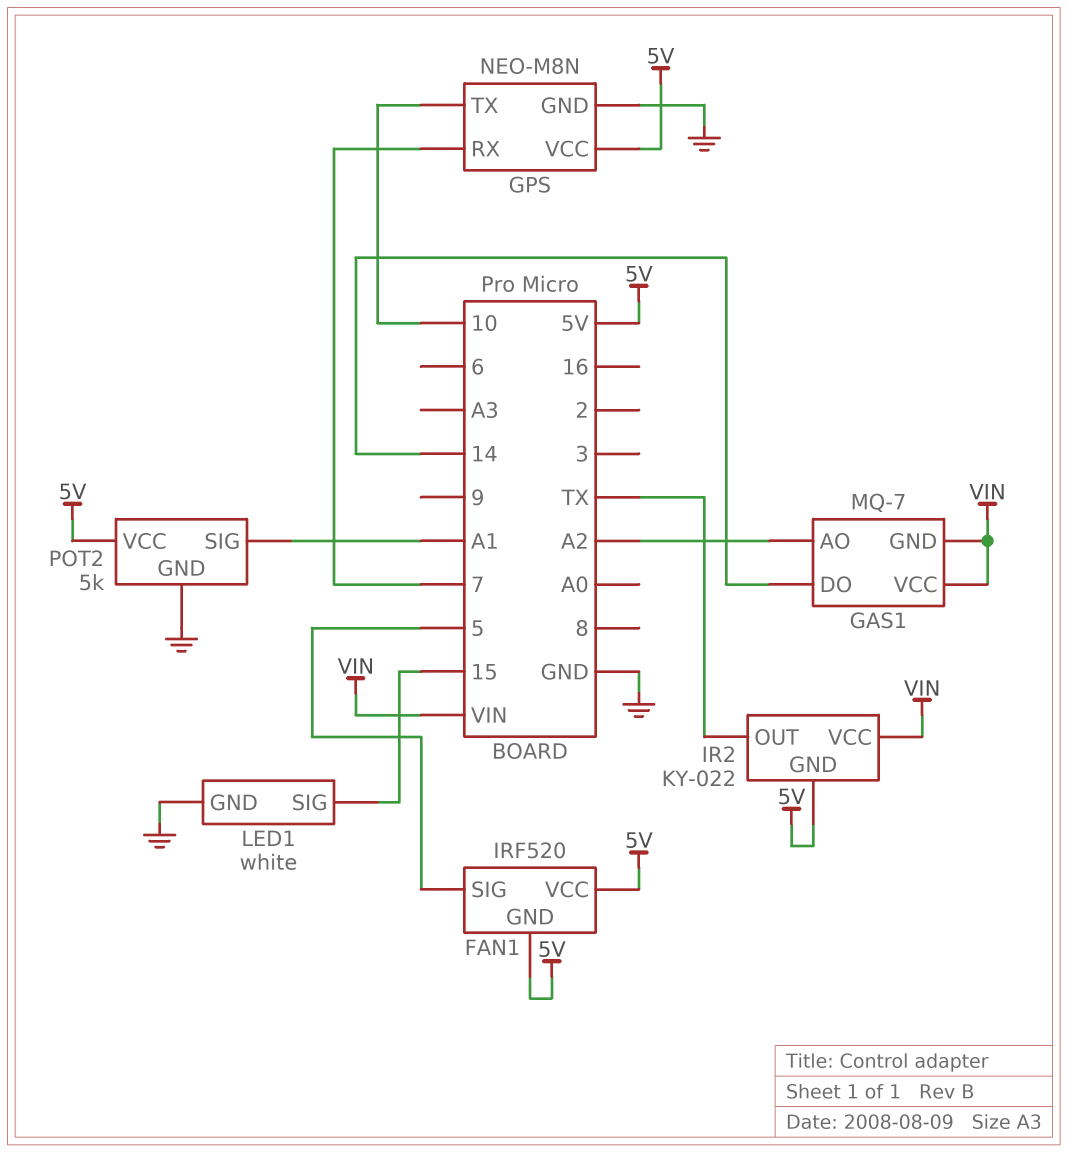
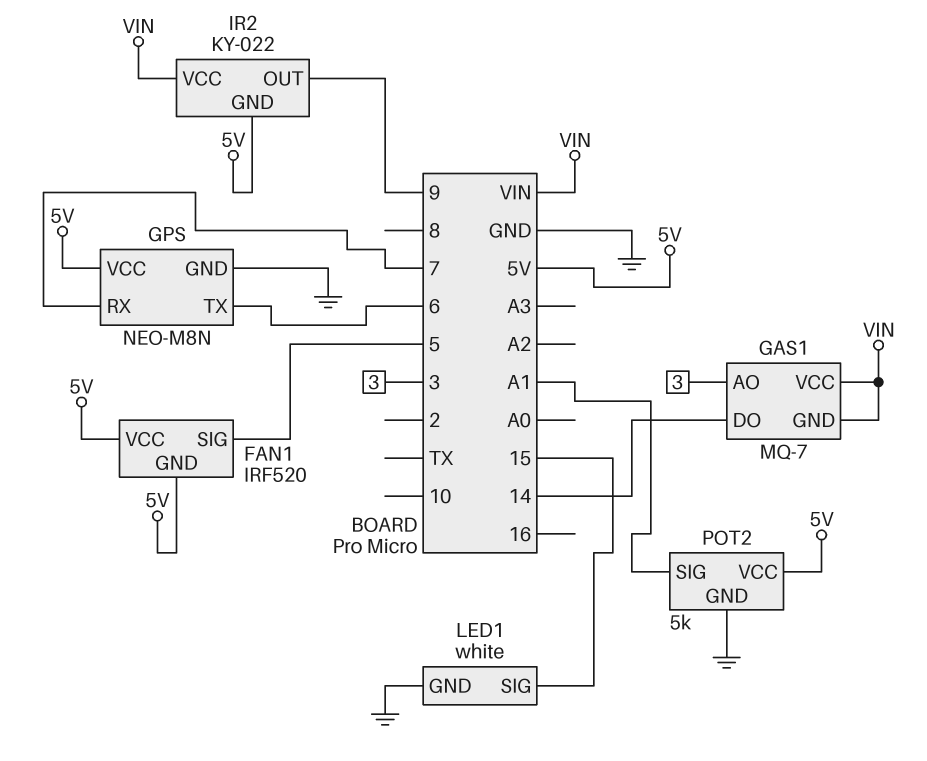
GAS1 pin AO: A2 -> 3
GPS pin TX: 10 -> 6
IR2 pin OUT: TX -> 9

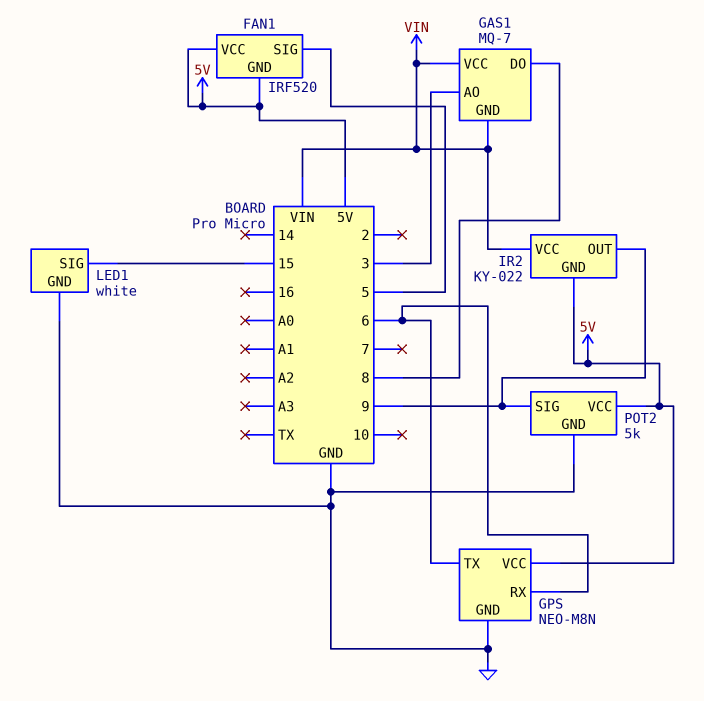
GAS1 pin DO: 14 -> 8
GPS pin RX: 7 -> 6
POT2 pin SIG: A1 -> 9

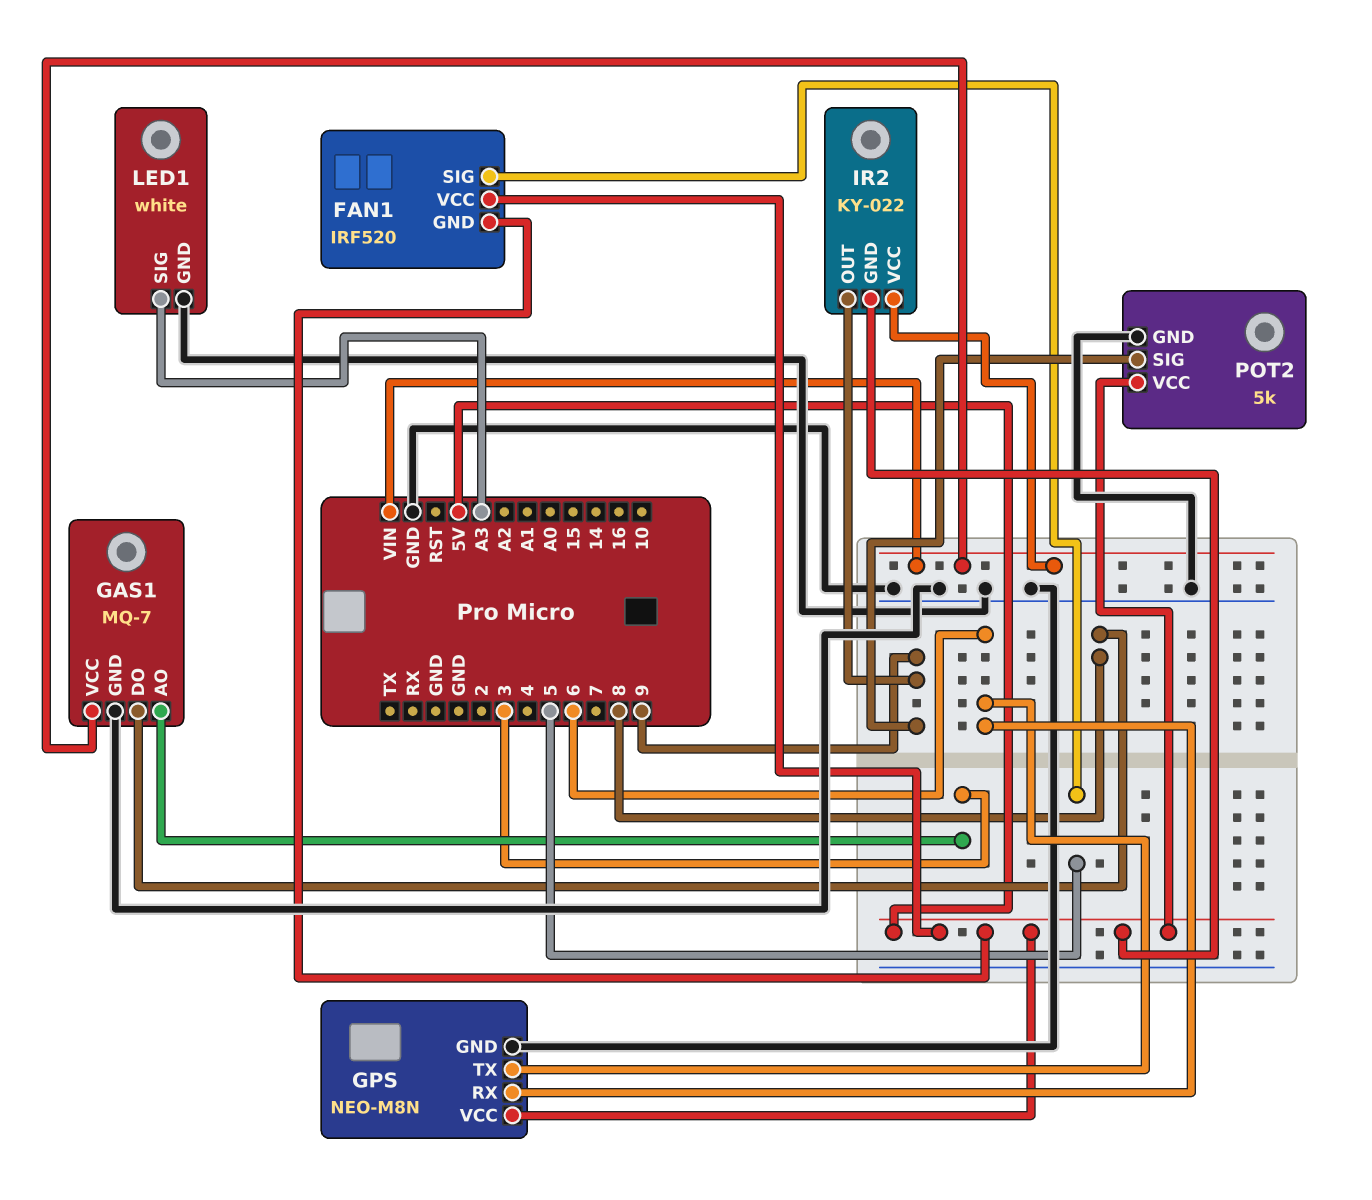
GAS1 pin GND: VIN -> GND
LED1 pin SIG: 15 -> A3

